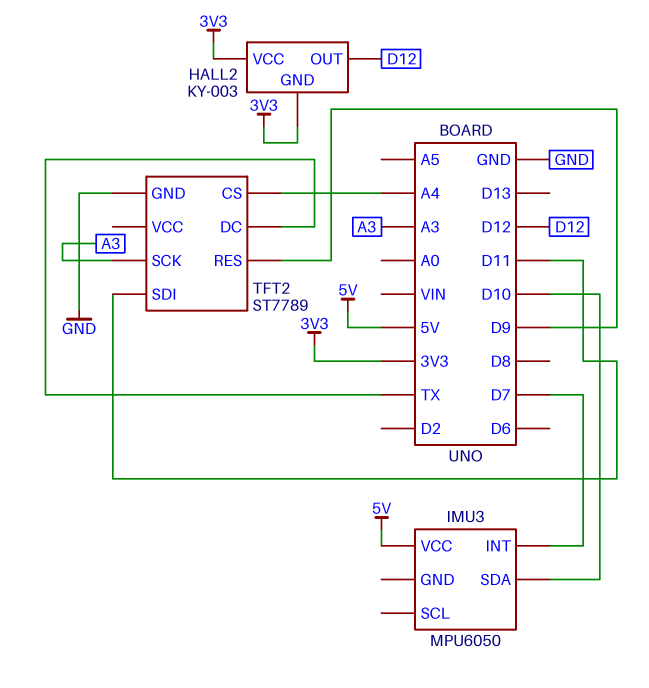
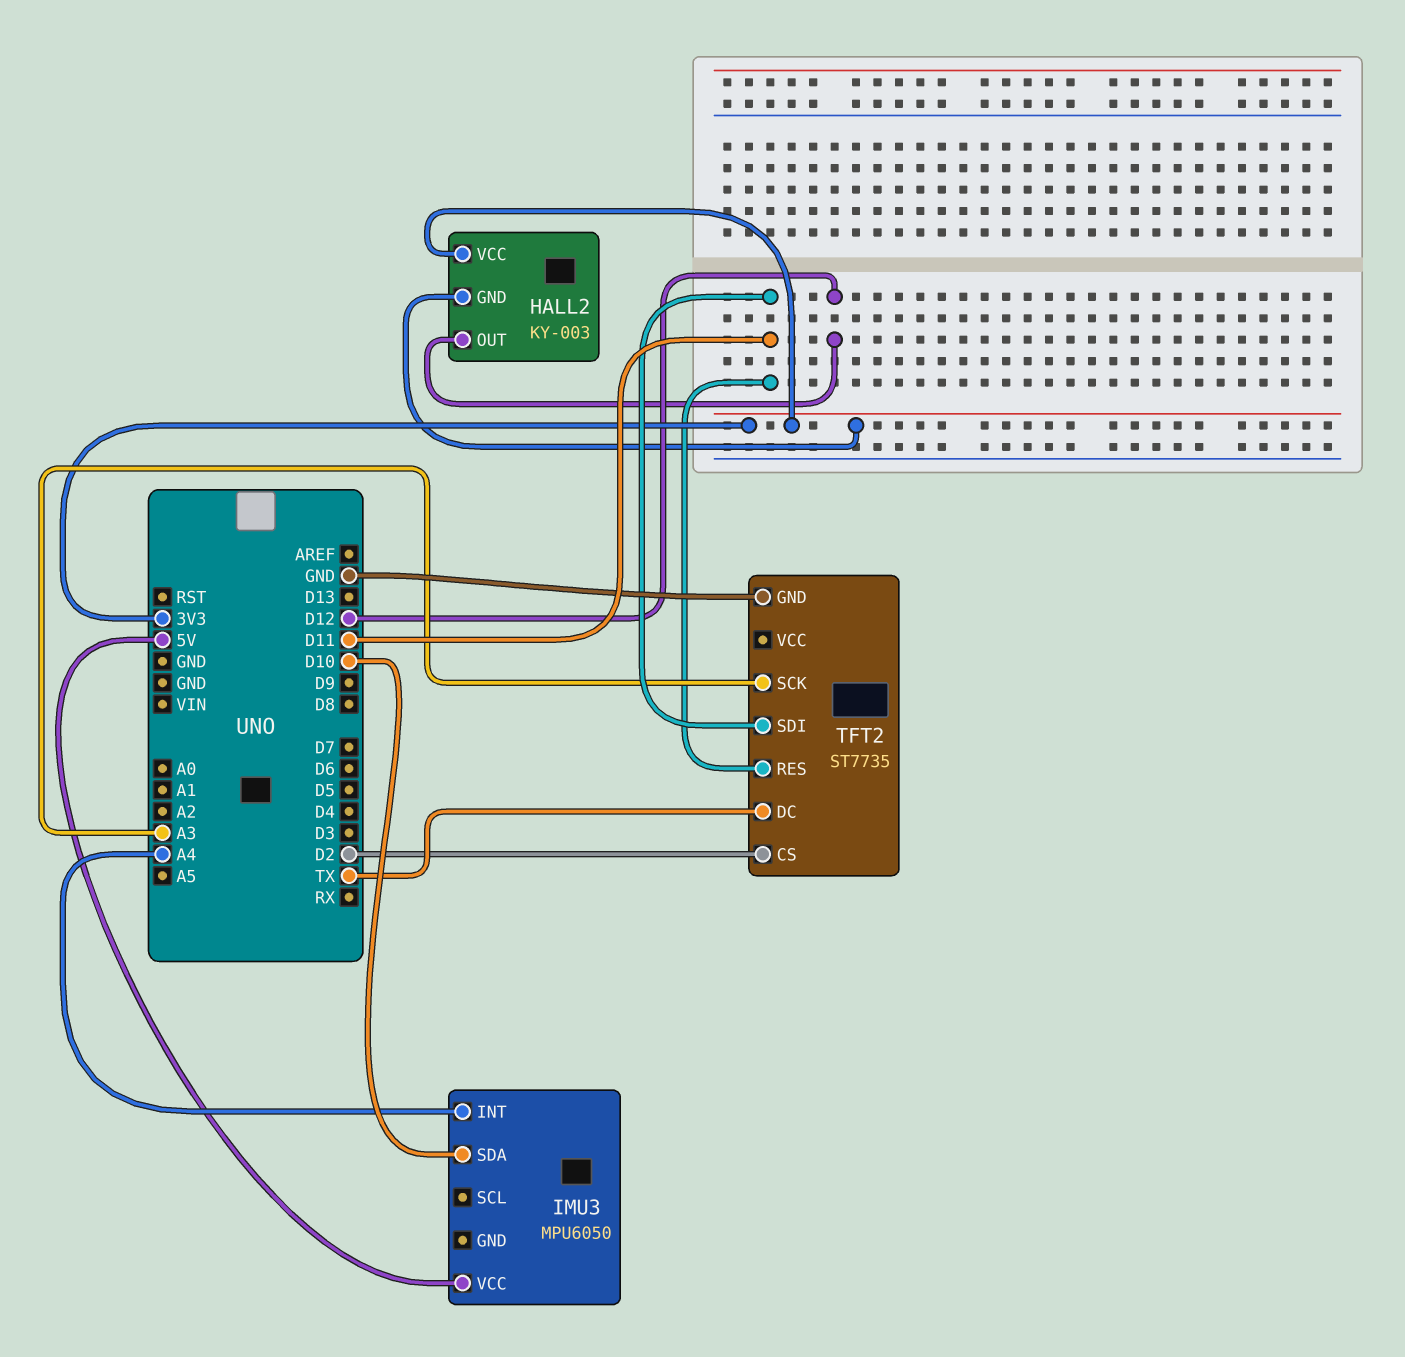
IMU3 pin INT: D7 -> A4
TFT2: ST7789 -> ST7735
TFT2 pin CS: A4 -> D2
TFT2 pin RES: D9 -> D11

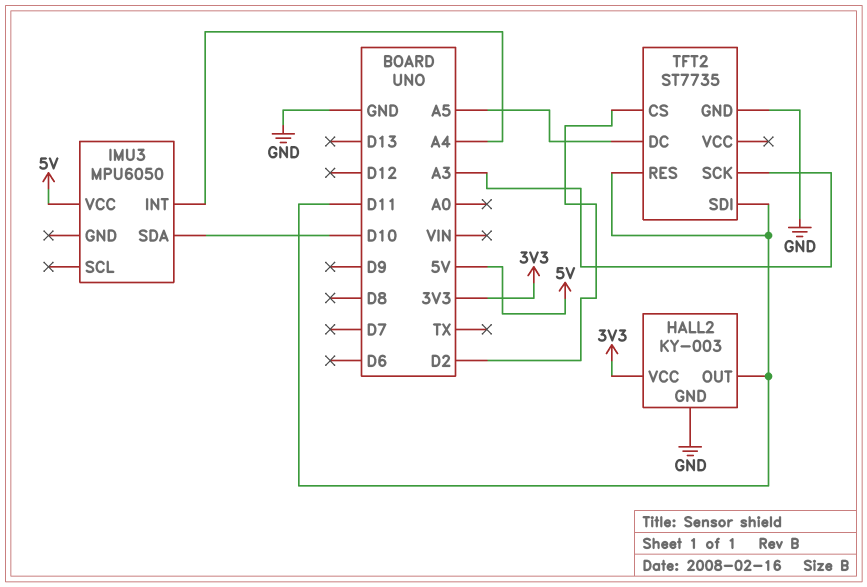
HALL2 pin GND: 3V3 -> GND
HALL2 pin OUT: D12 -> D11
TFT2 pin DC: TX -> A5

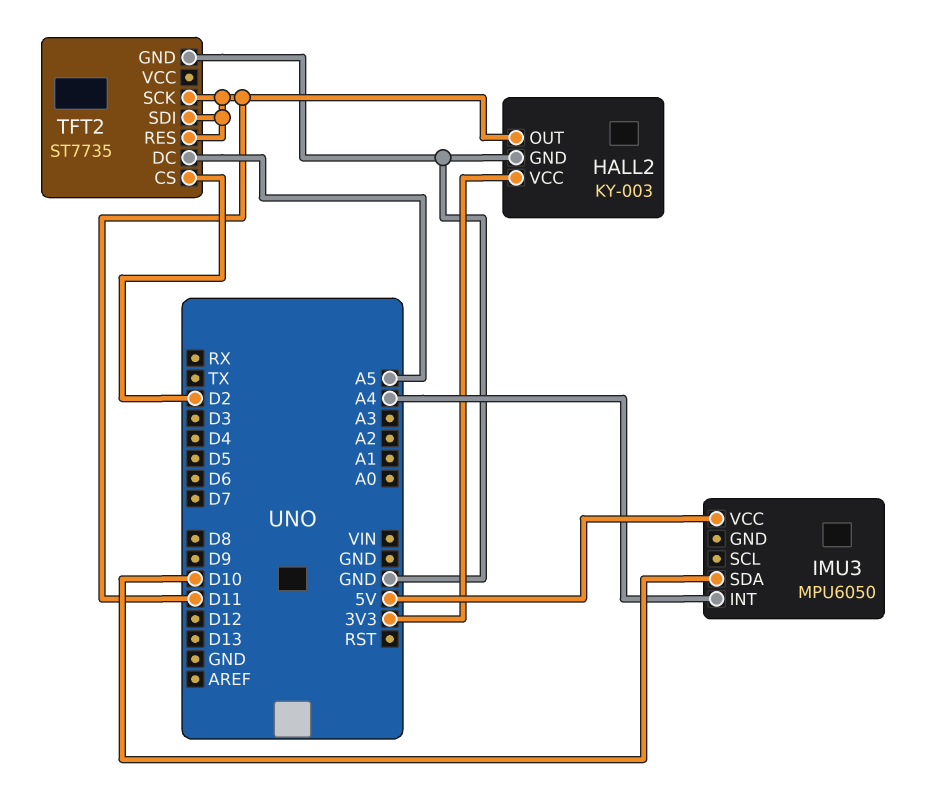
TFT2 pin SCK: A3 -> D11

